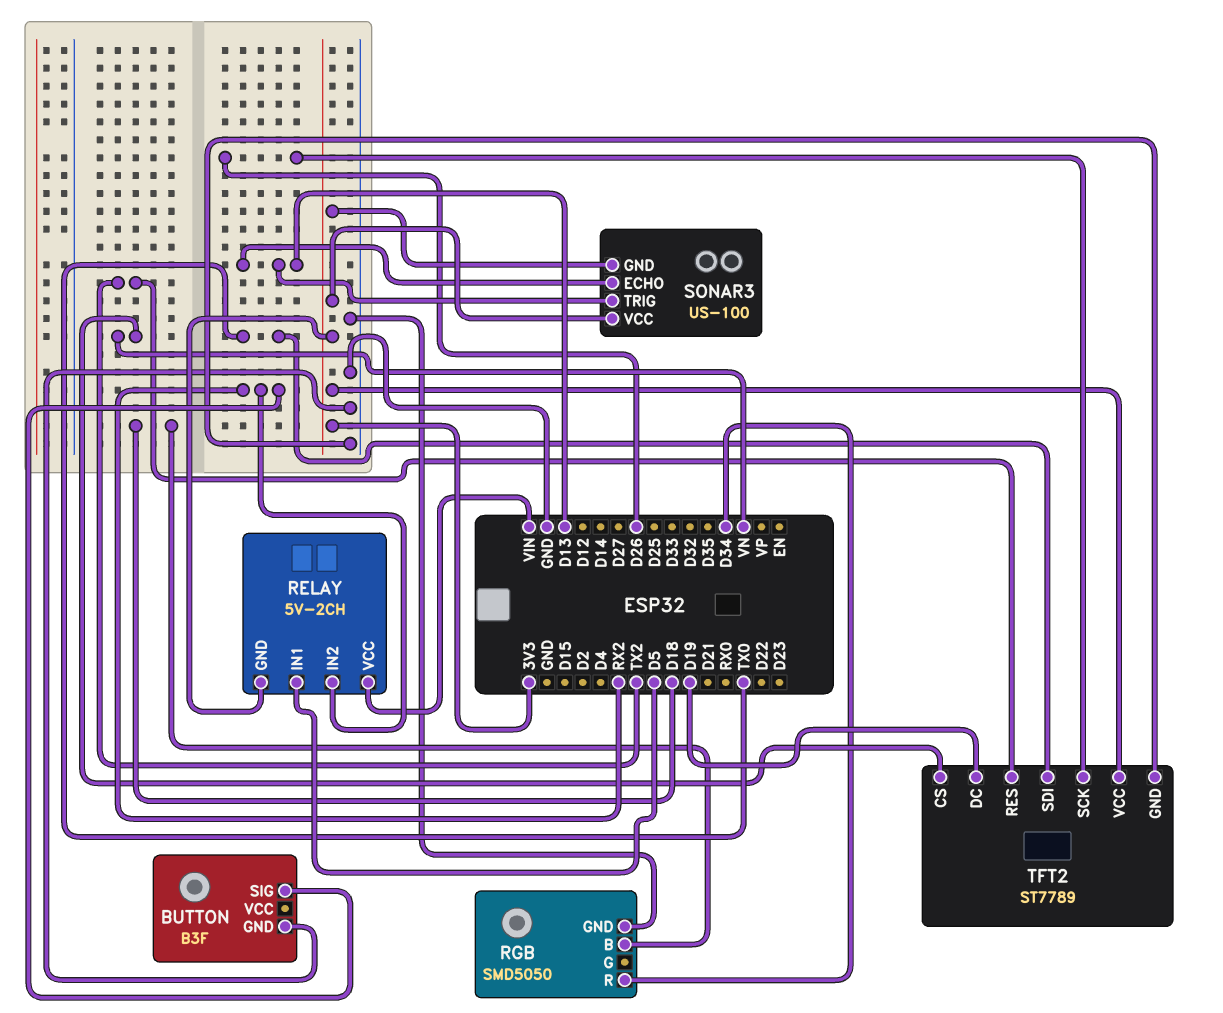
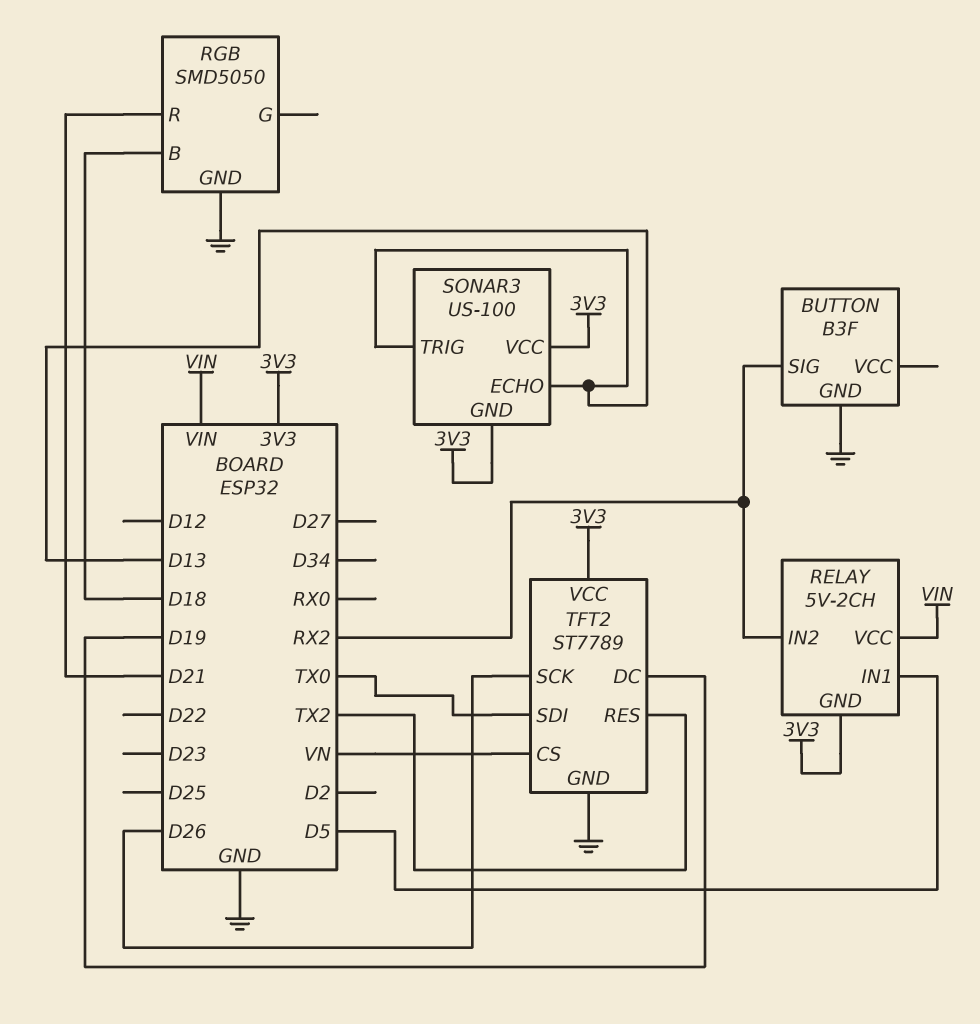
RGB pin R: D34 -> D21

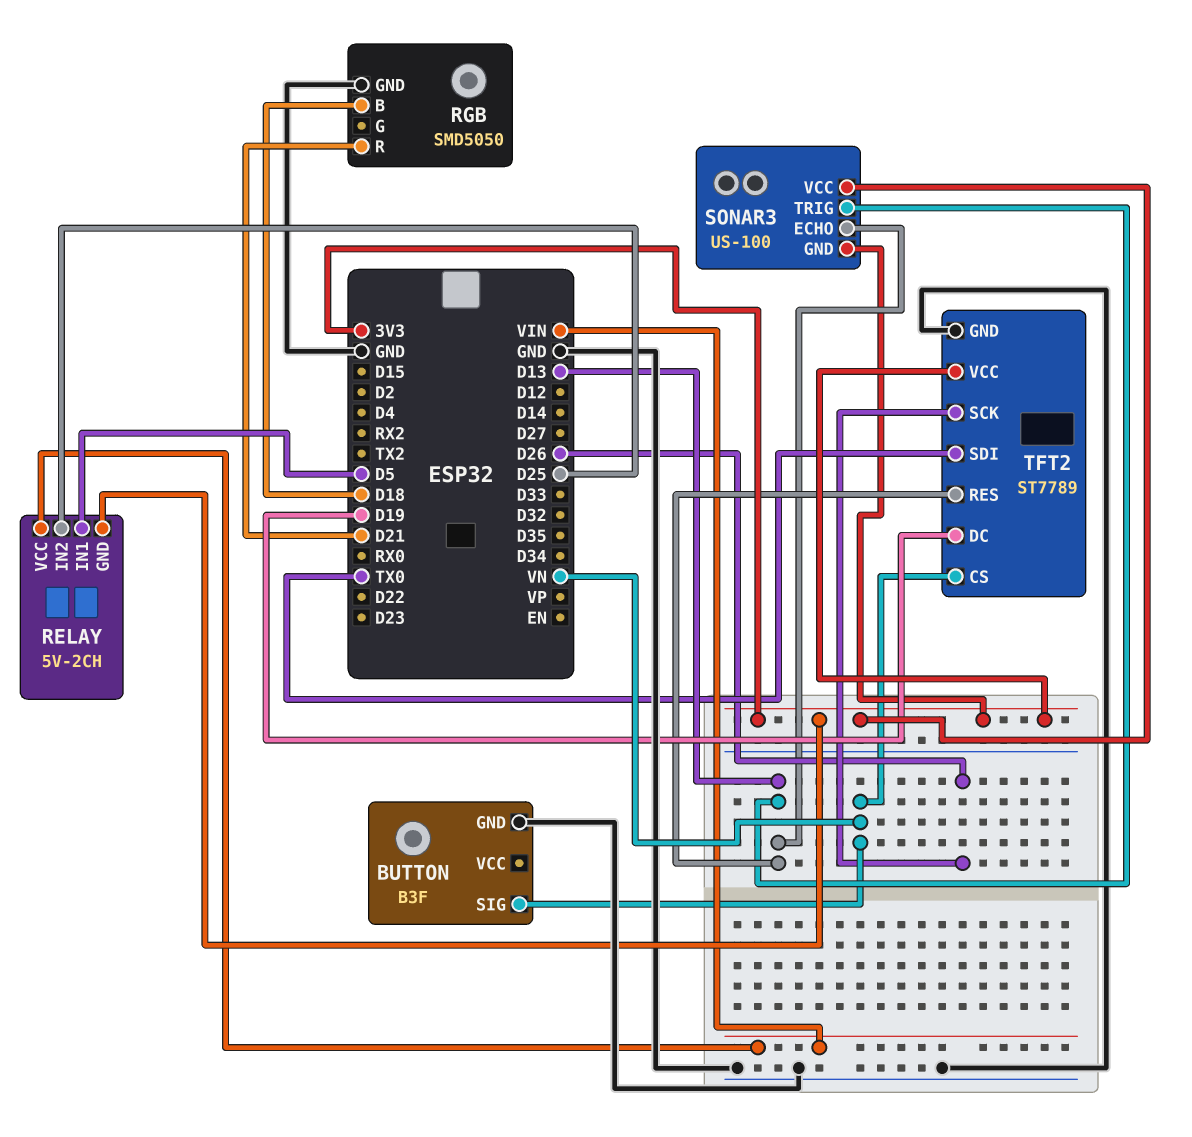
BUTTON pin SIG: RX2 -> VN
RELAY pin IN2: RX2 -> D25
TFT2 pin RES: TX2 -> D13

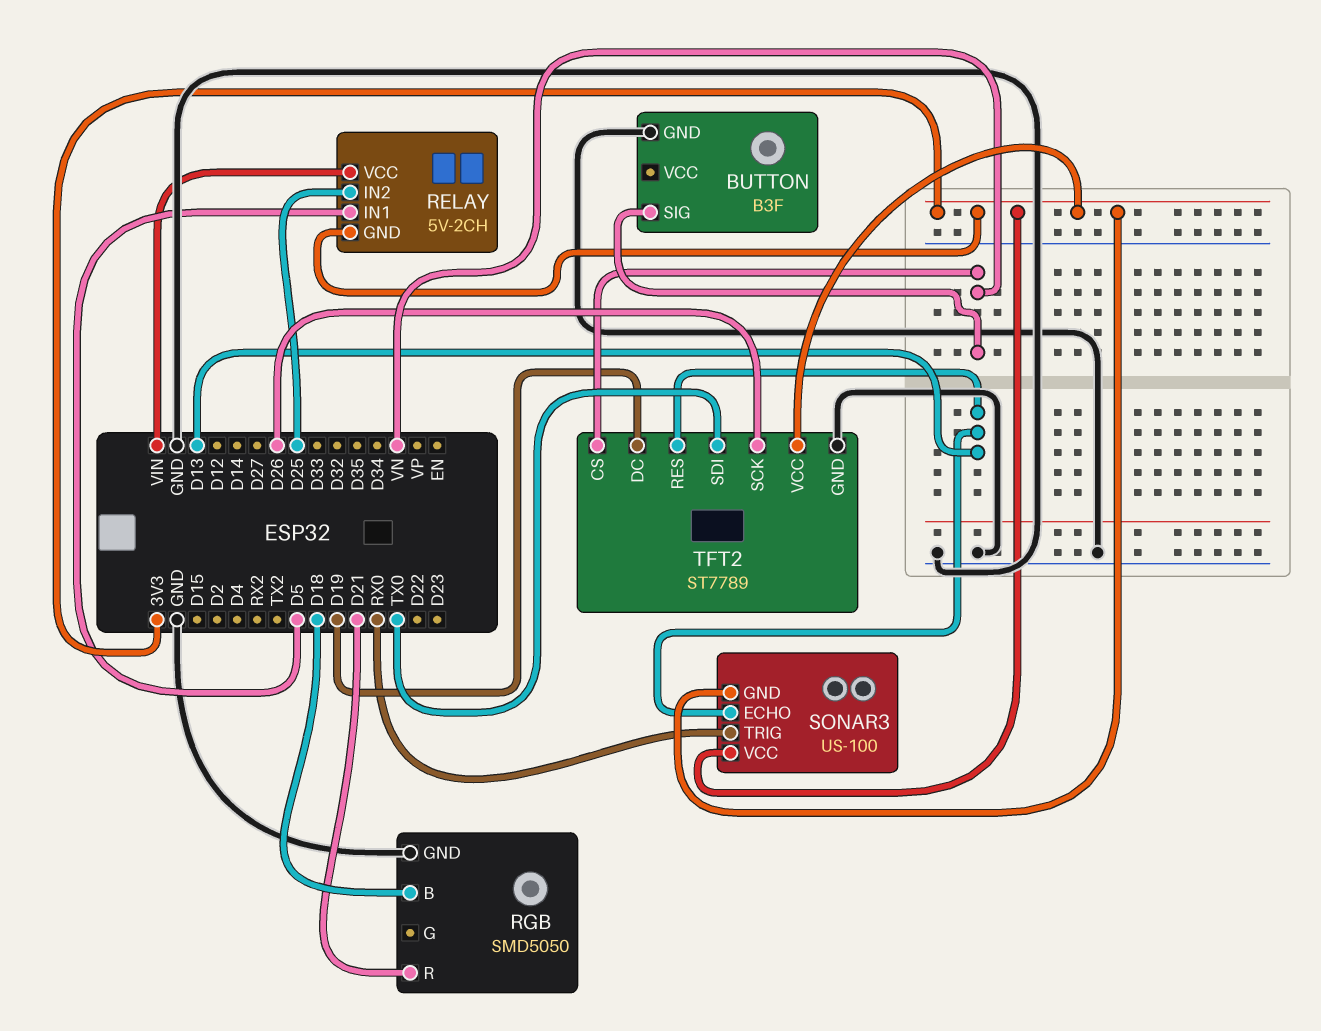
SONAR3 pin TRIG: D13 -> RX0

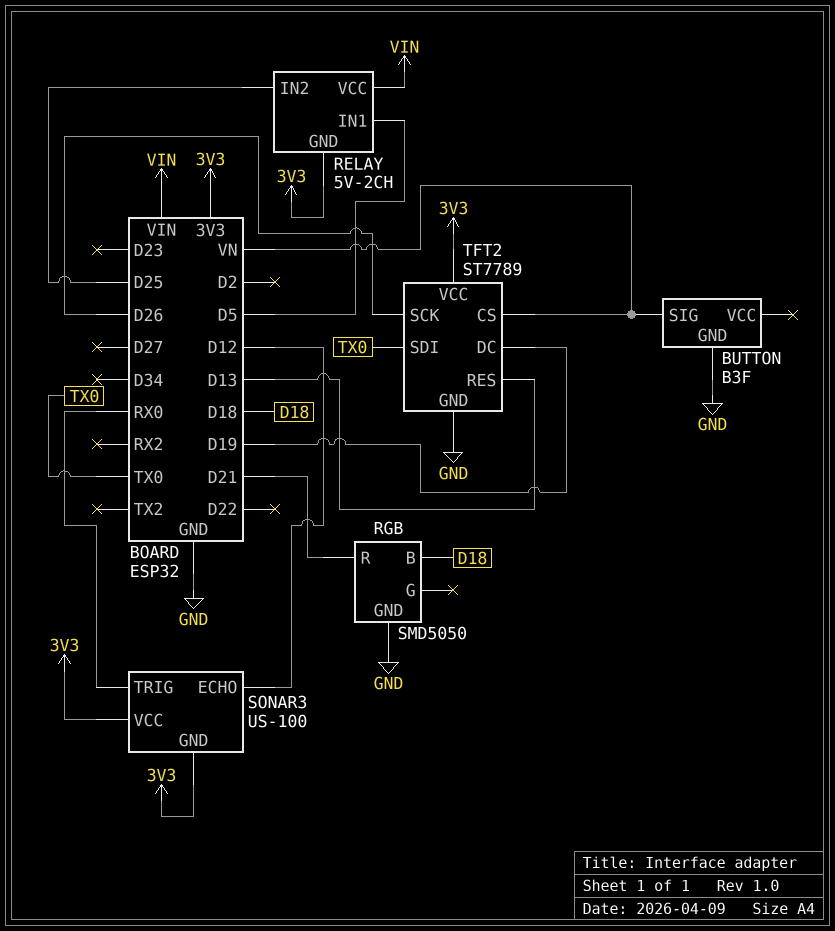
SONAR3 pin ECHO: D13 -> D12

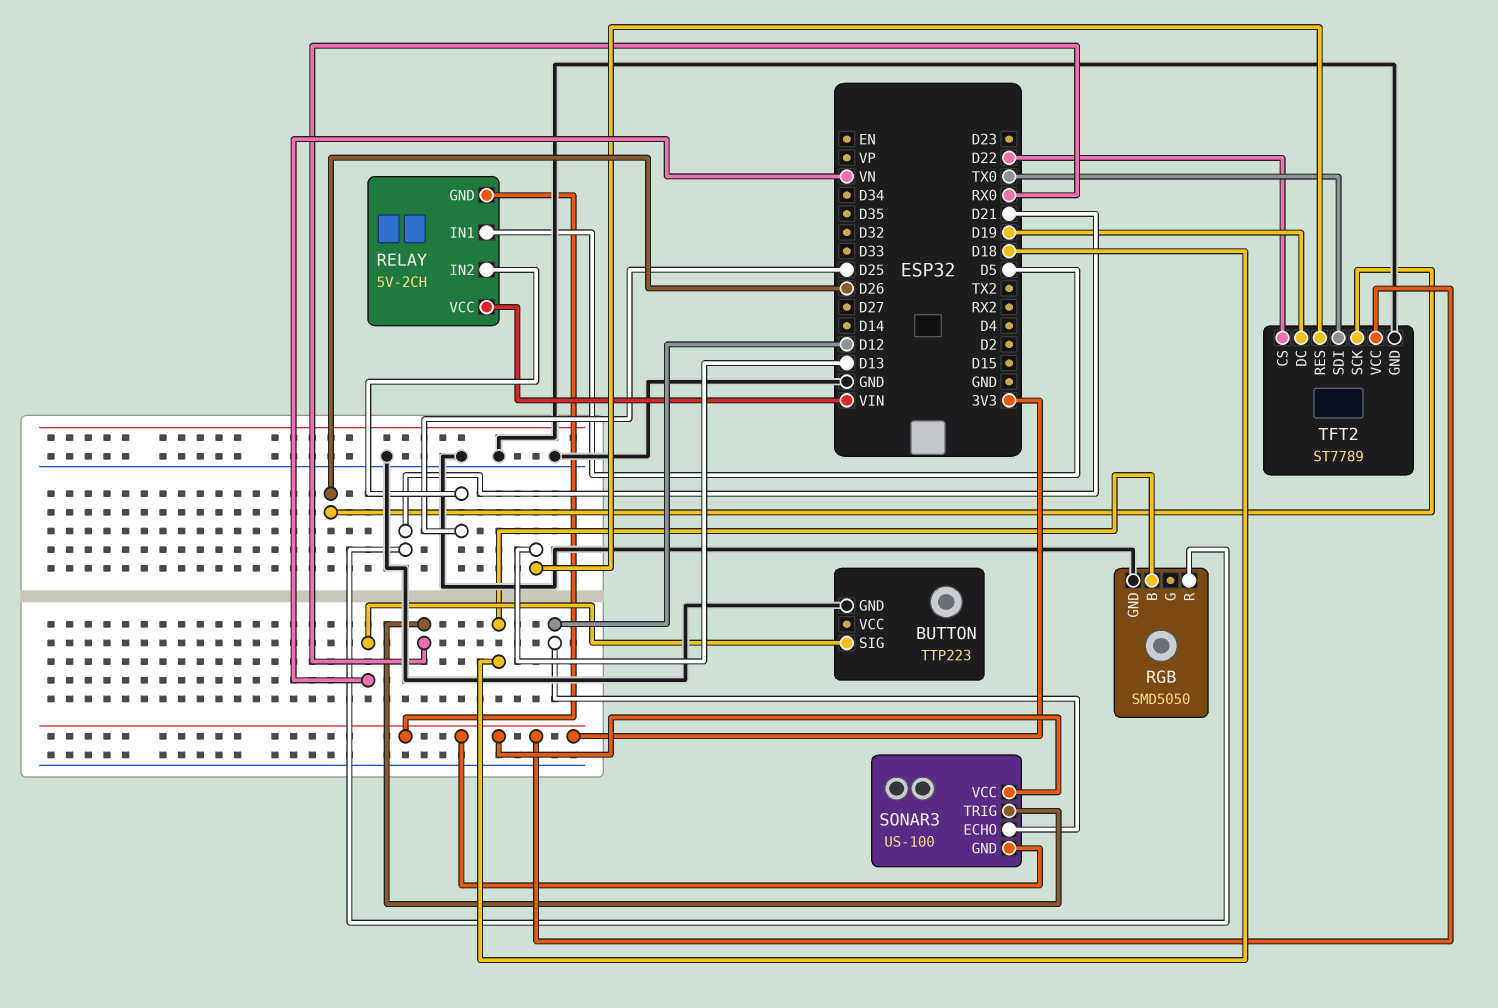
BUTTON: B3F -> TTP223
TFT2 pin CS: VN -> D22

